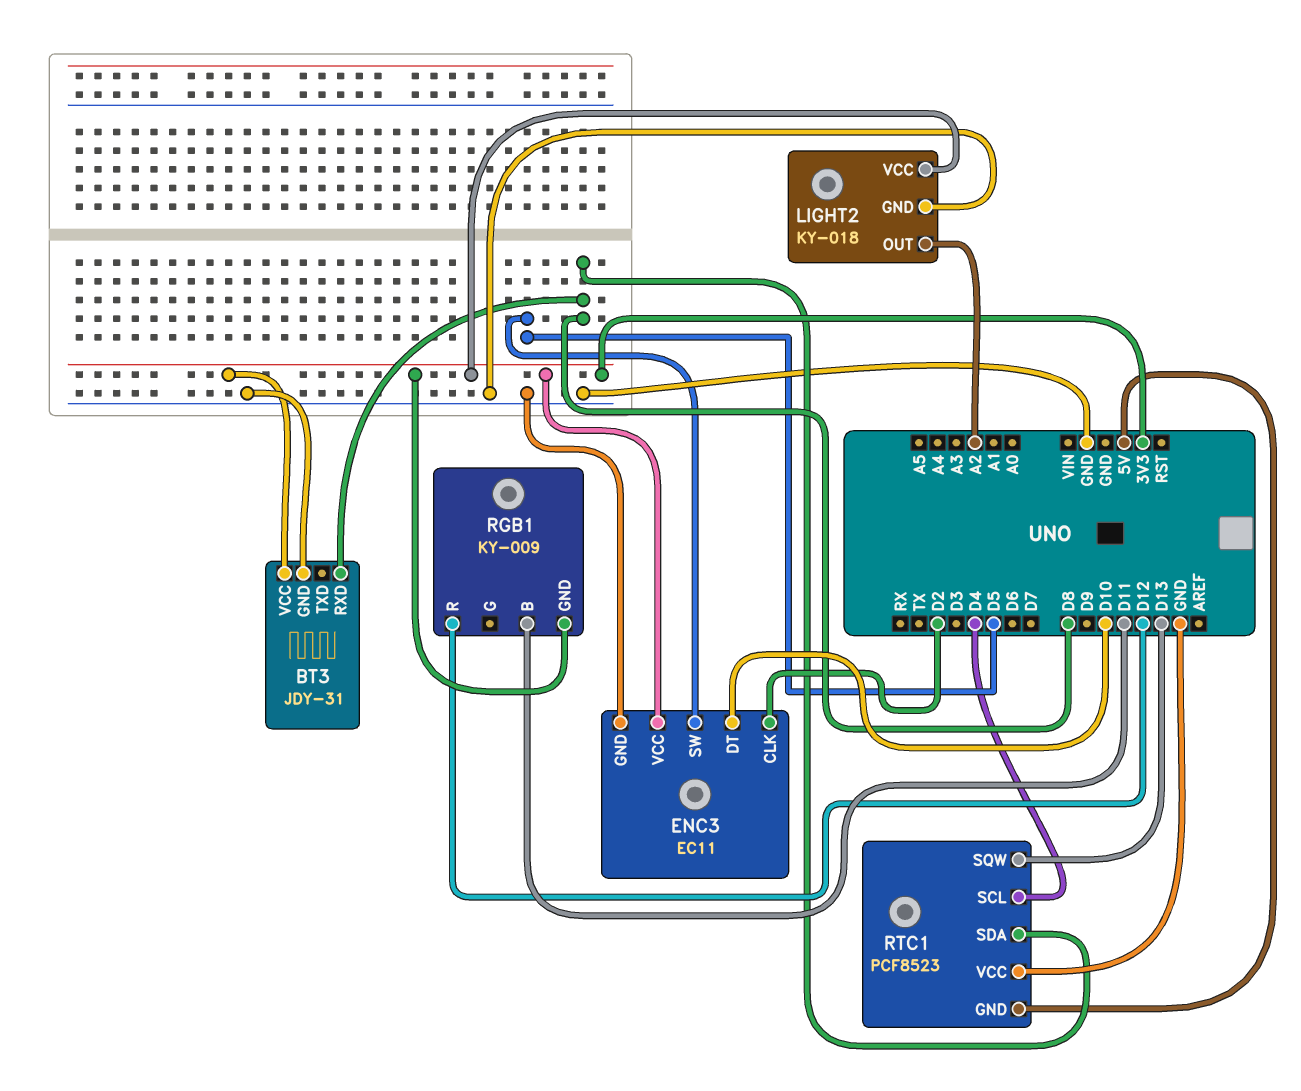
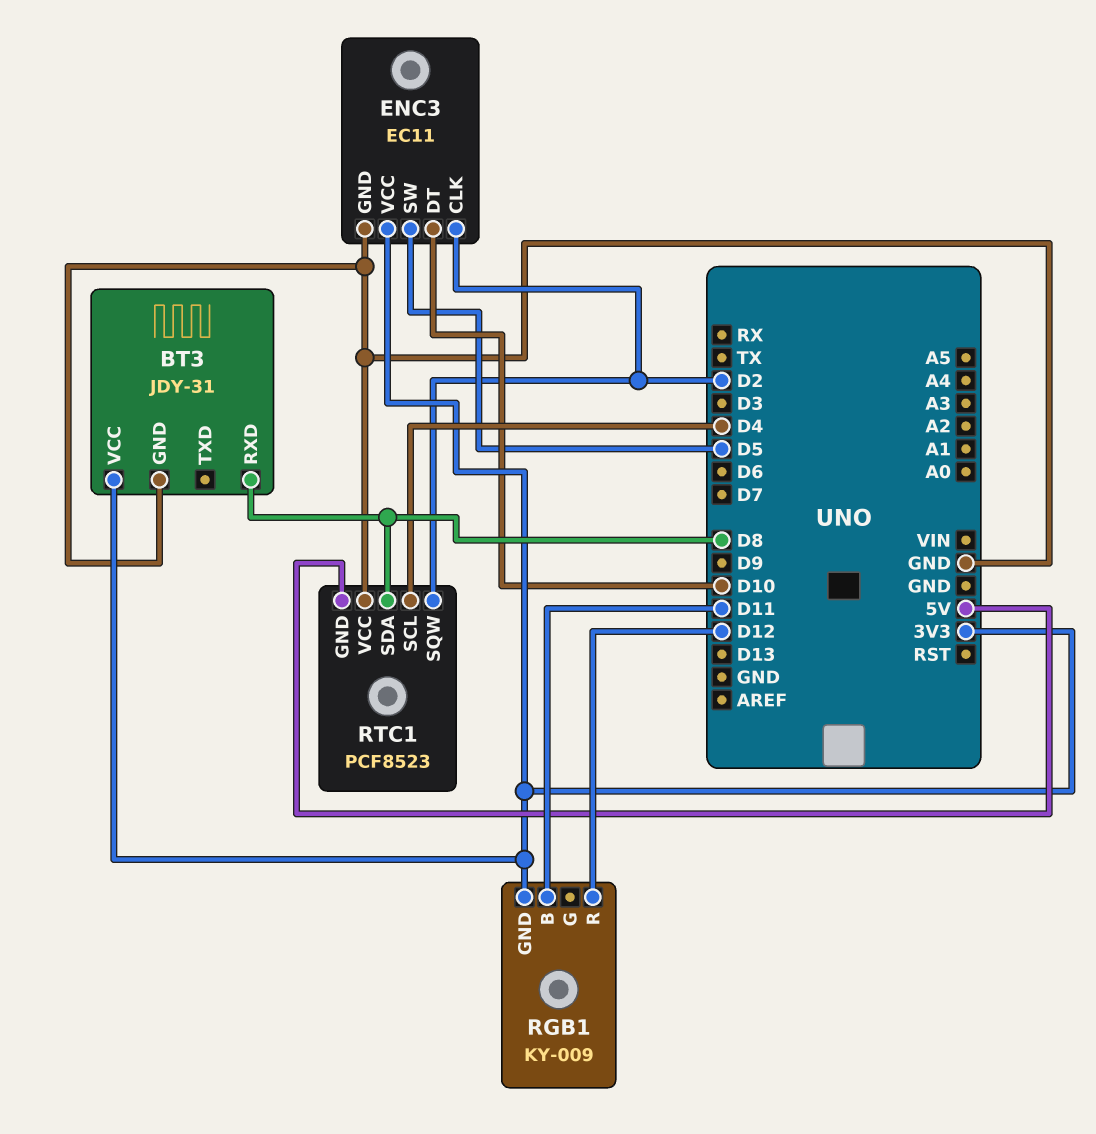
LIGHT2: KY-018 -> none
LIGHT2 pin GND: GND -> none
LIGHT2 pin OUT: A2 -> none
LIGHT2 pin VCC: 3V3 -> none
RTC1 pin SQW: D13 -> D2

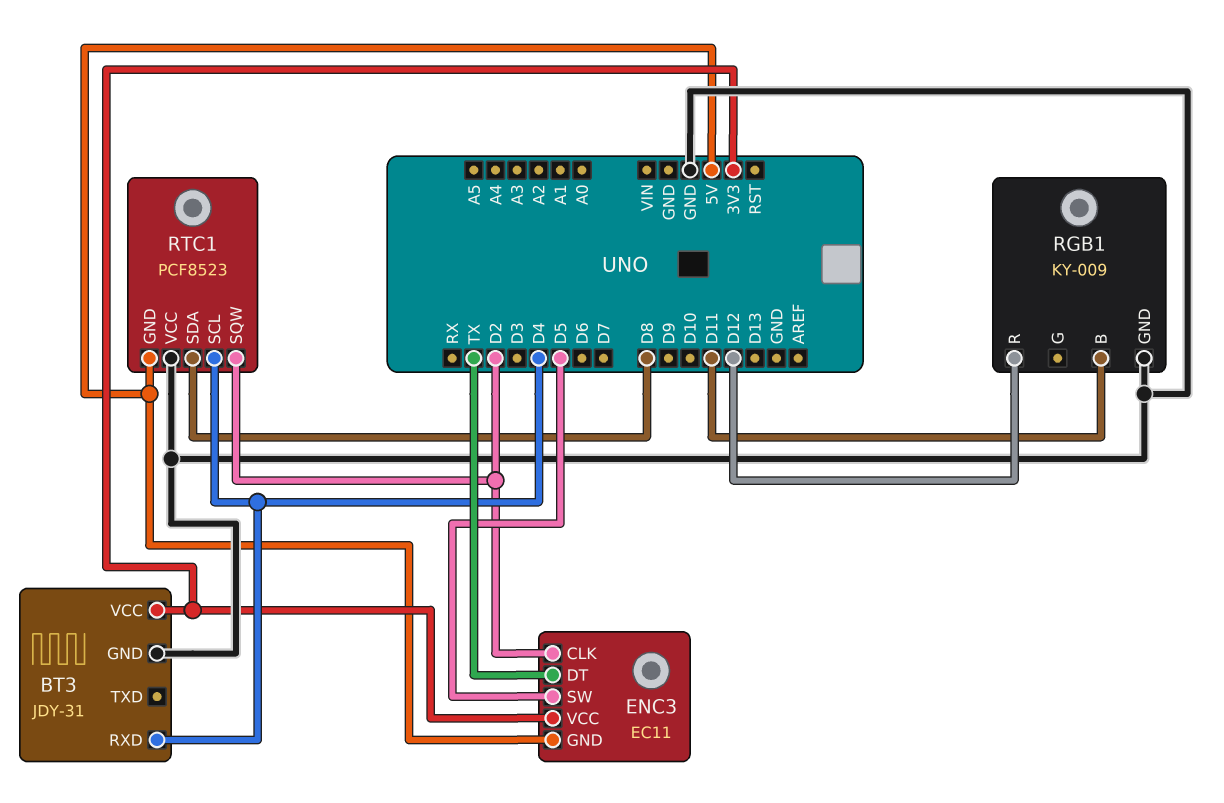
BT3 pin RXD: D8 -> D4
ENC3 pin DT: D10 -> TX
ENC3 pin GND: GND -> 5V
RGB1 pin GND: 3V3 -> GND

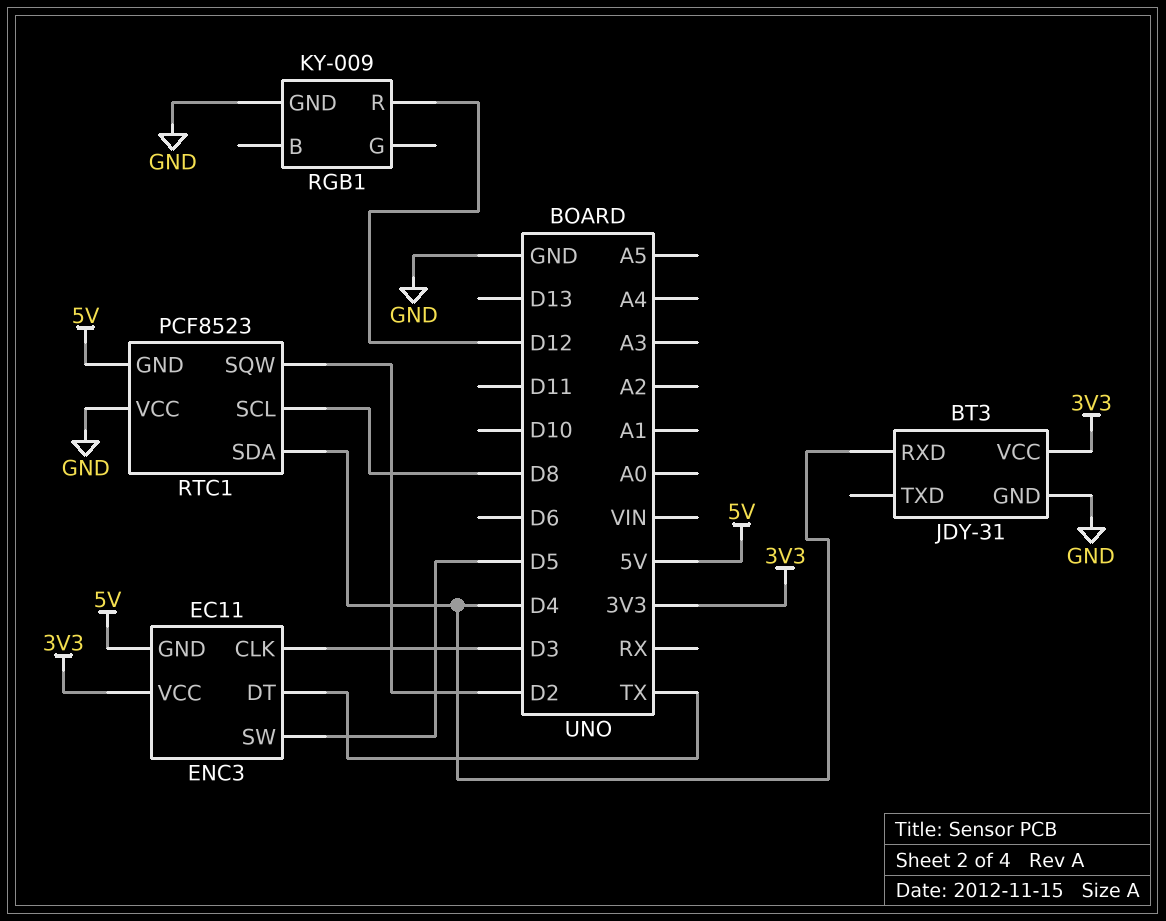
ENC3 pin CLK: D2 -> D3
RGB1 pin B: D11 -> none
RTC1 pin SCL: D4 -> D8
RTC1 pin SDA: D8 -> D4

